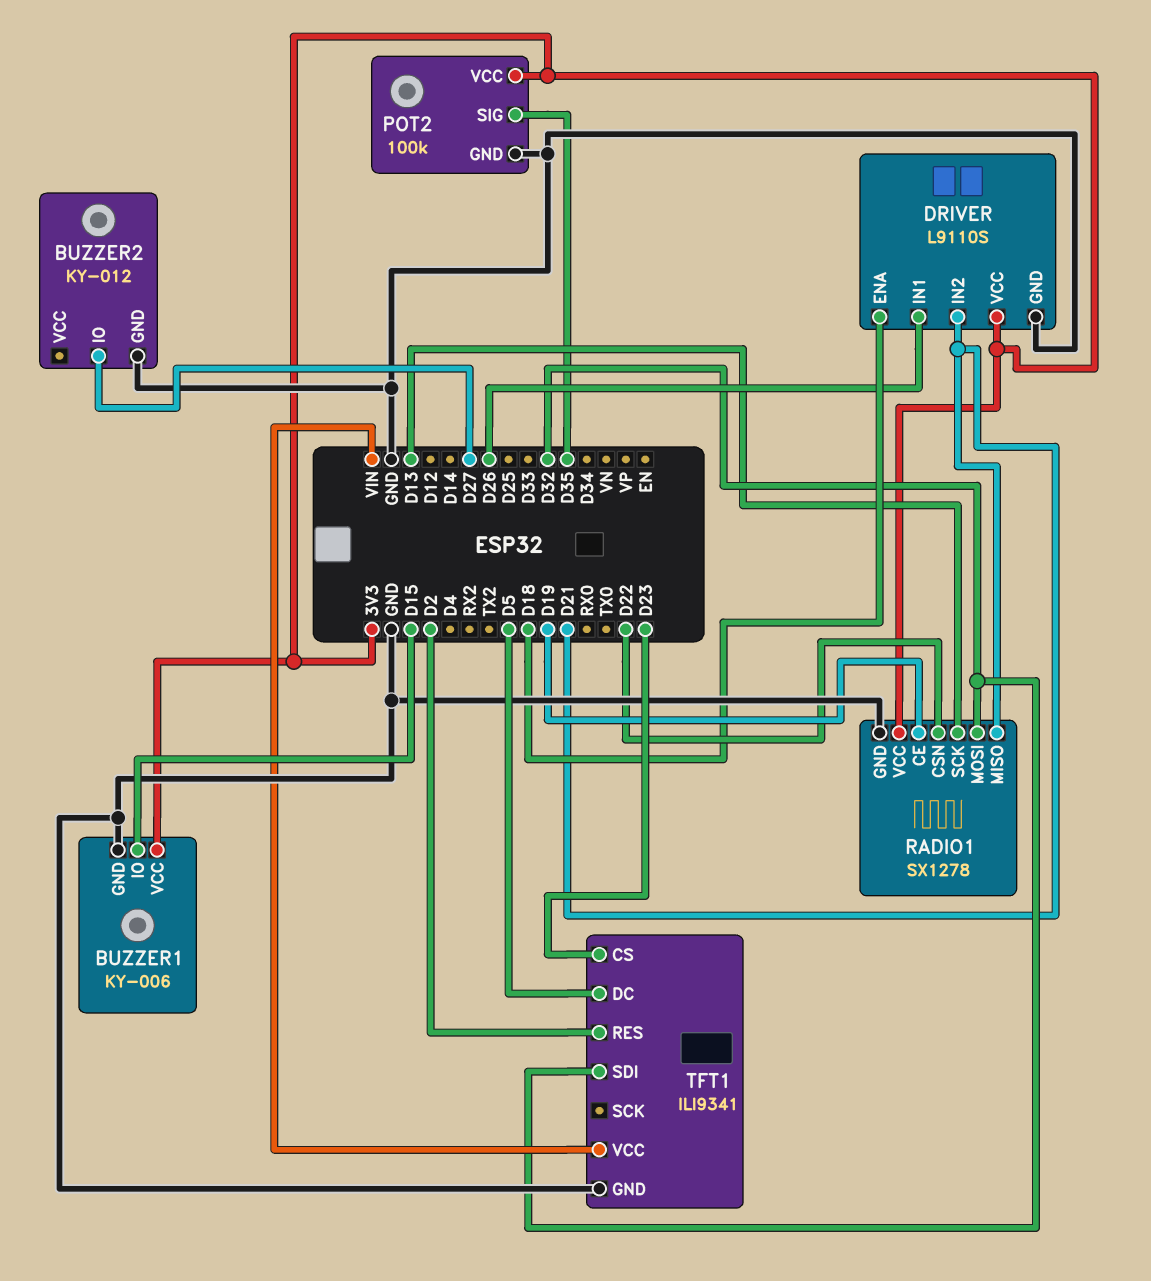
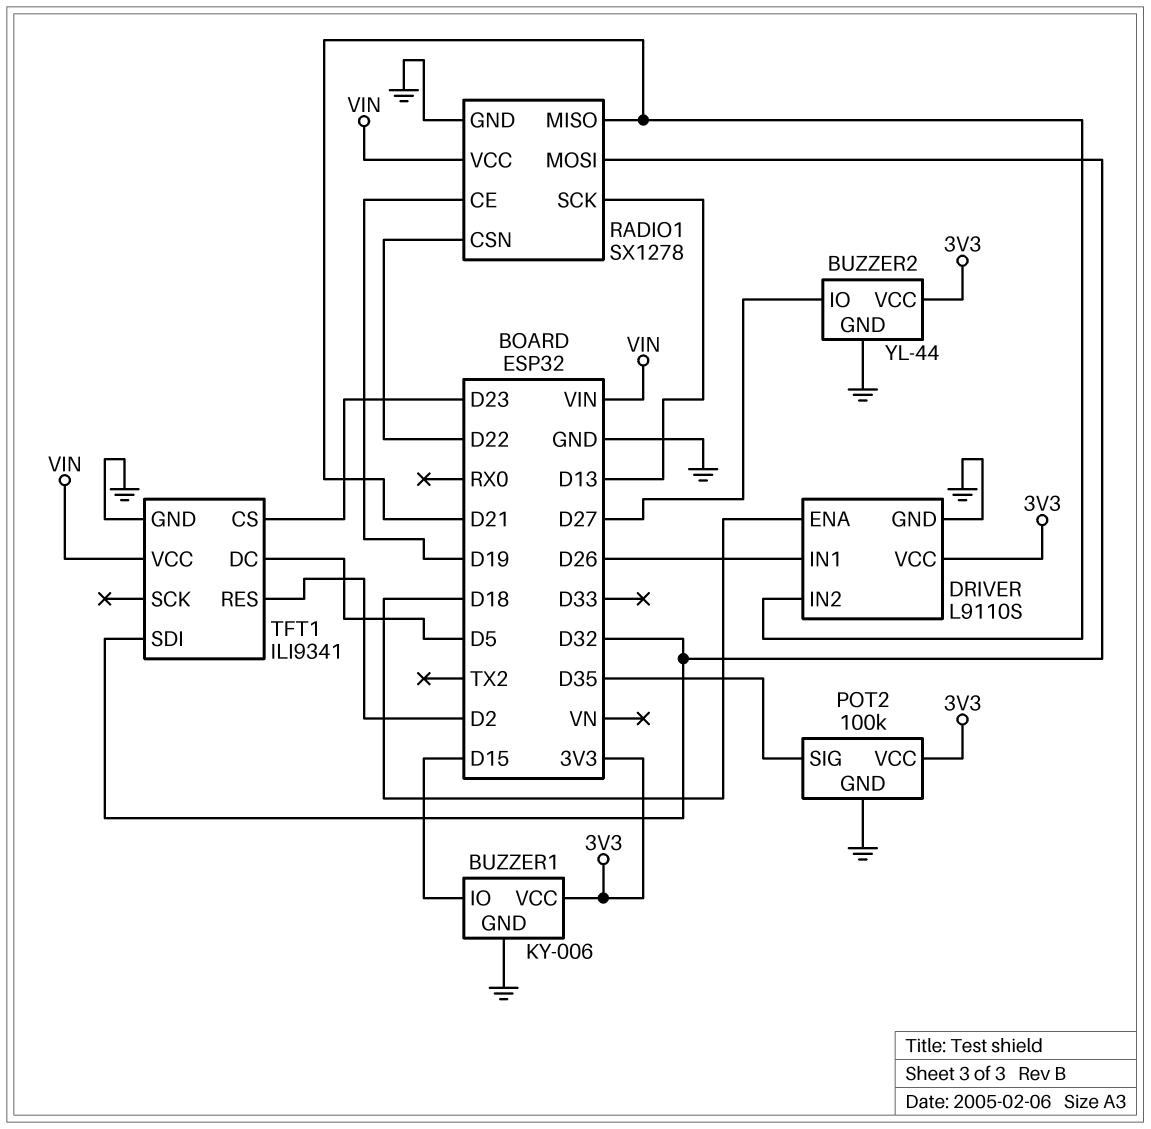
BUZZER2: KY-012 -> YL-44
BUZZER2 pin VCC: none -> 3V3
RADIO1 pin VCC: 3V3 -> VIN

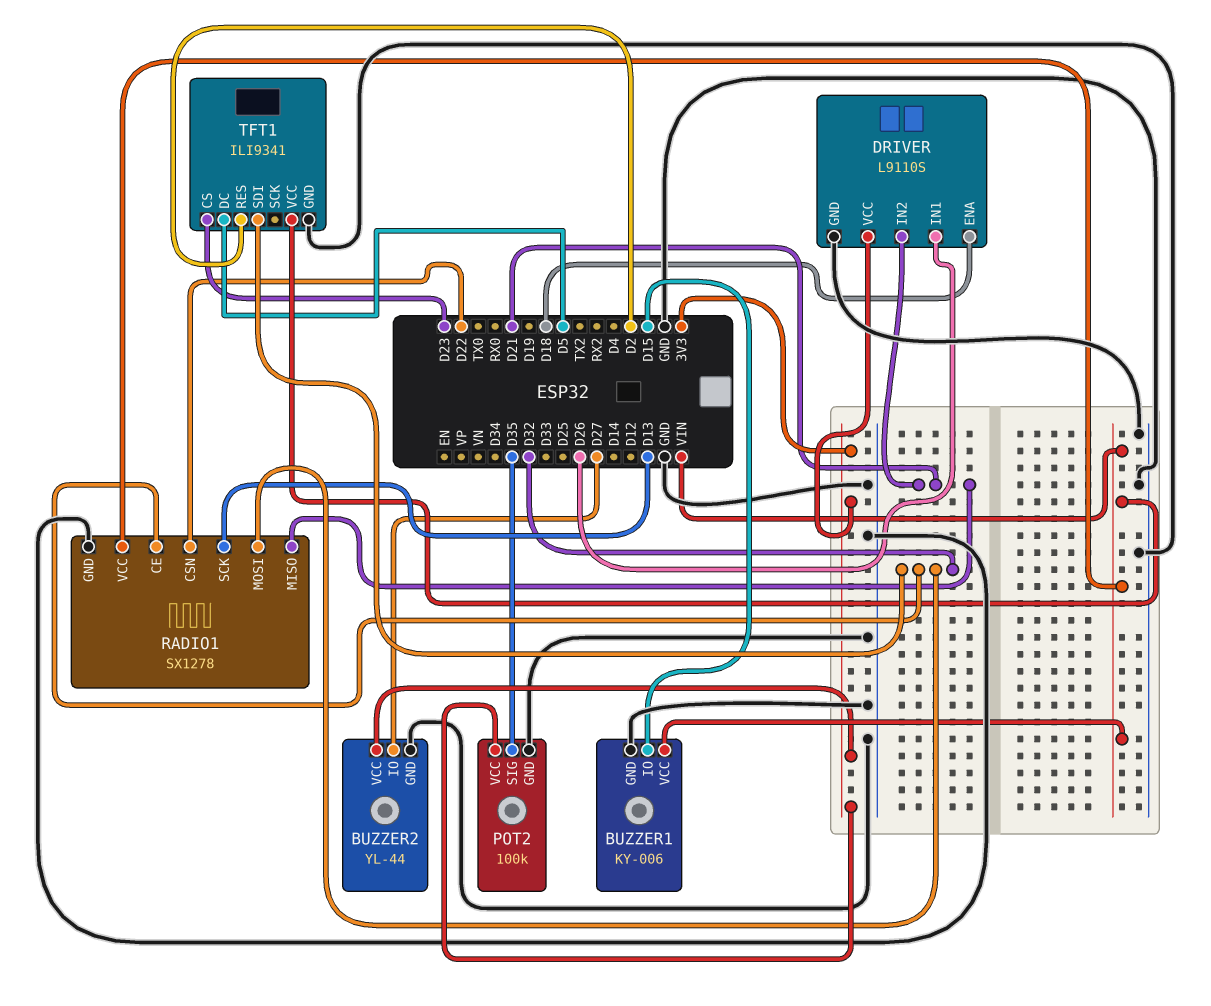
BUZZER1 pin VCC: 3V3 -> VIN
RADIO1 pin CE: D19 -> D32

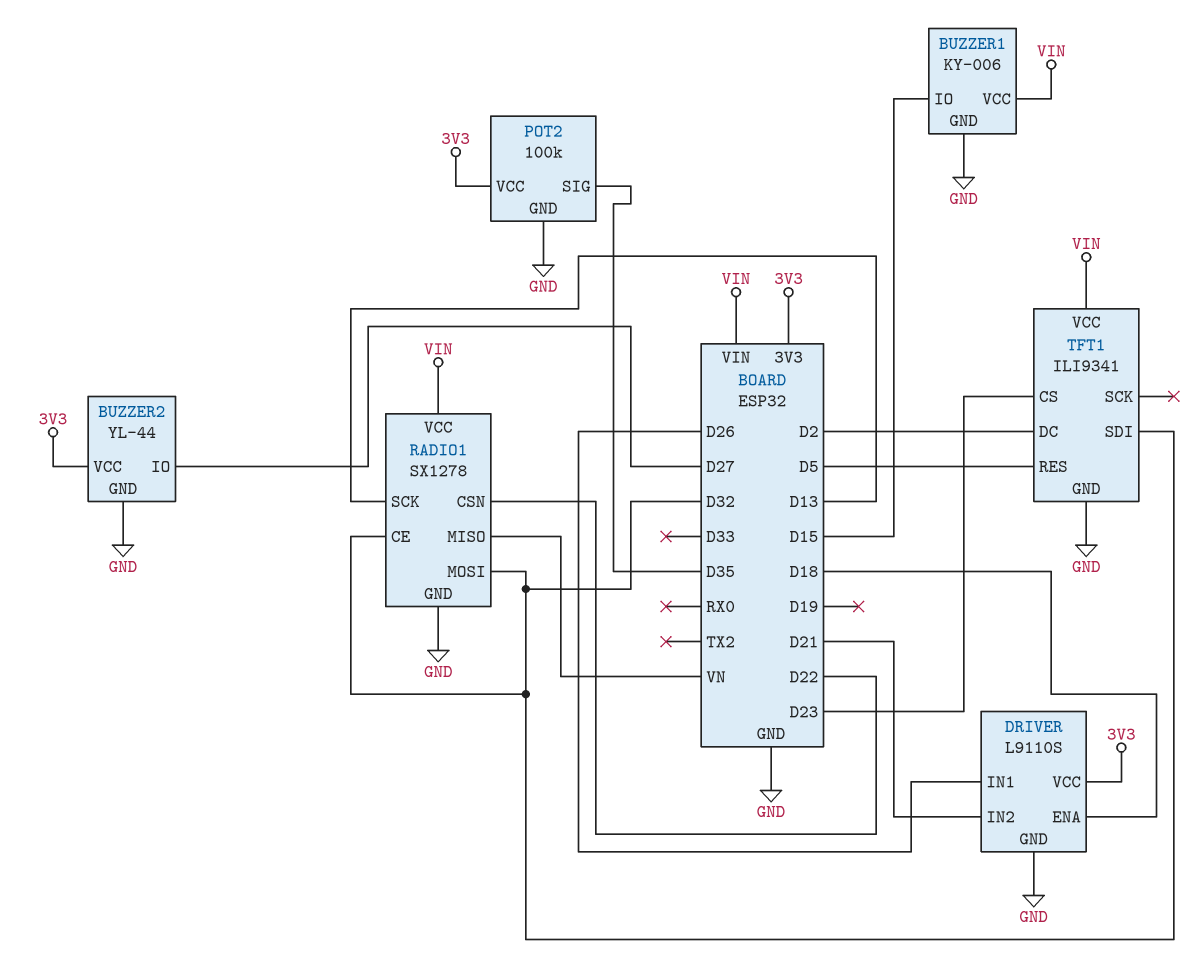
RADIO1 pin MISO: D21 -> VN
TFT1 pin DC: D5 -> D2
TFT1 pin RES: D2 -> D5

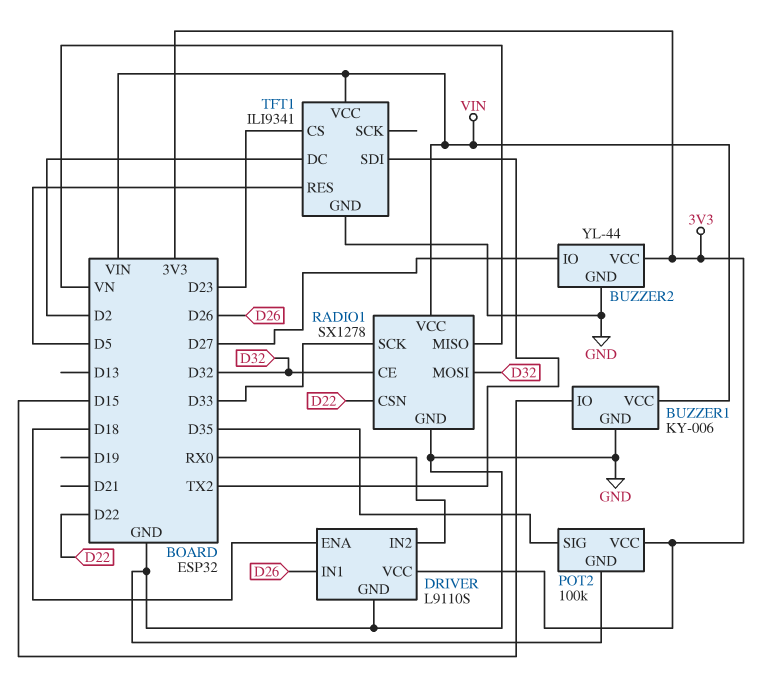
DRIVER pin IN2: D21 -> RX0
RADIO1 pin SCK: D13 -> D33
TFT1 pin SDI: D32 -> TX2

